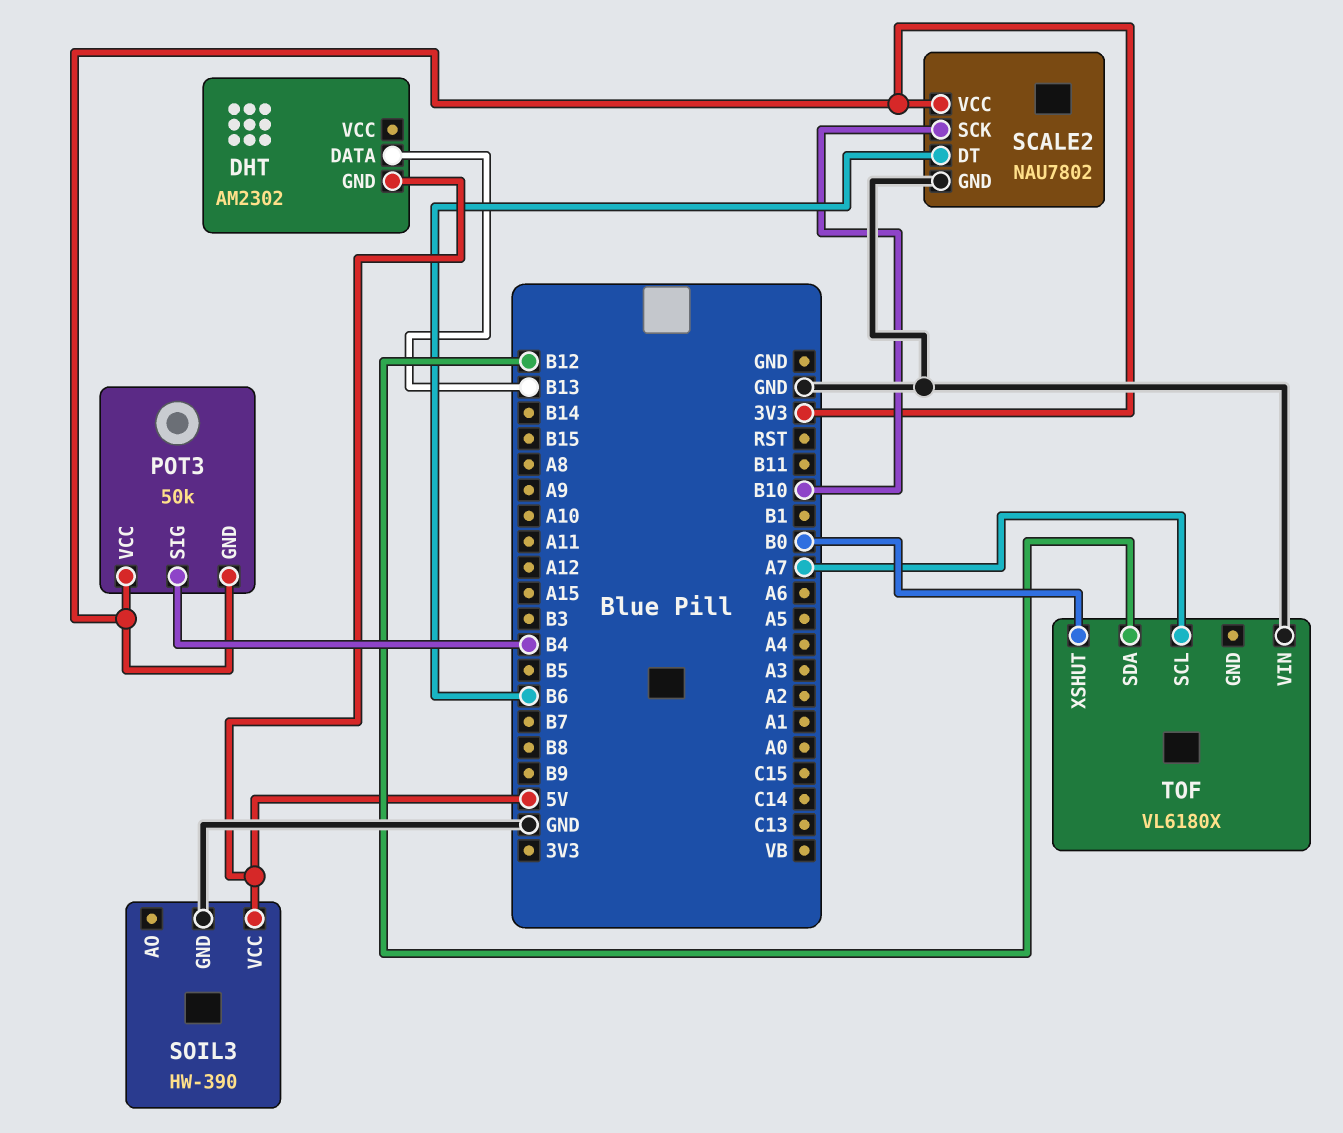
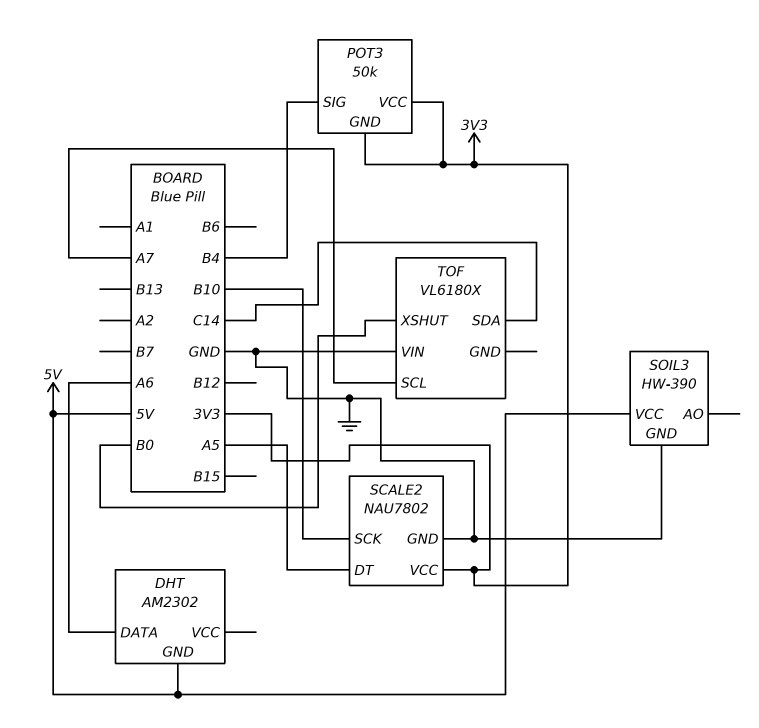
DHT pin DATA: B13 -> A6
SCALE2 pin DT: B6 -> A5
TOF pin SDA: B12 -> C14

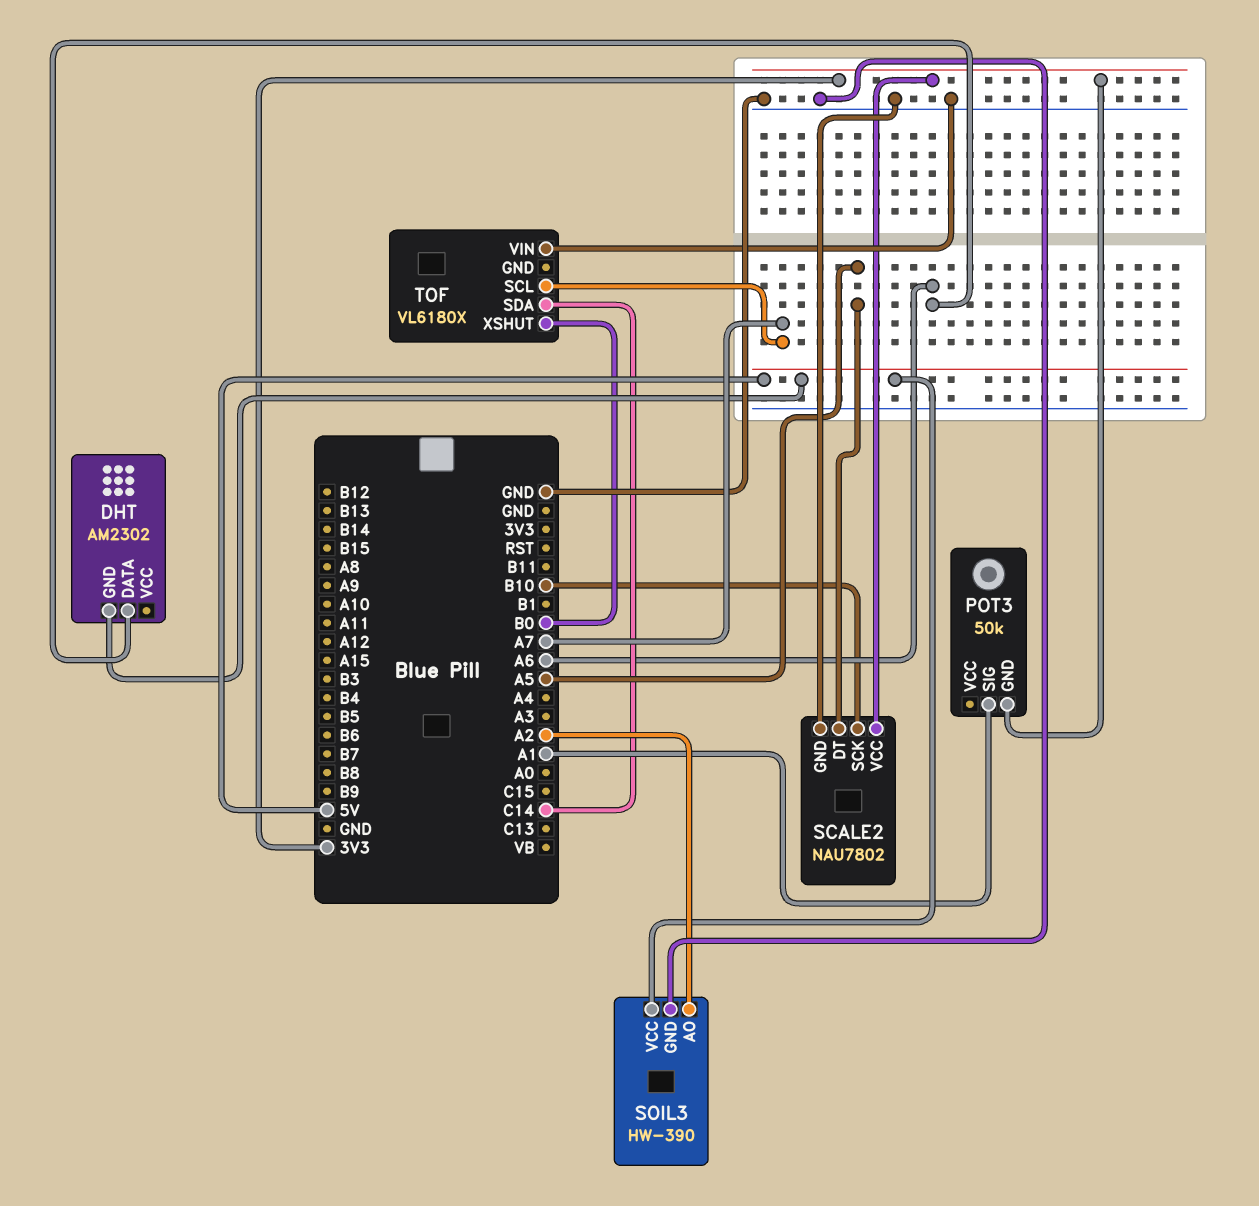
POT3 pin SIG: B4 -> A1
POT3 pin VCC: 3V3 -> none
SOIL3 pin AO: none -> A2

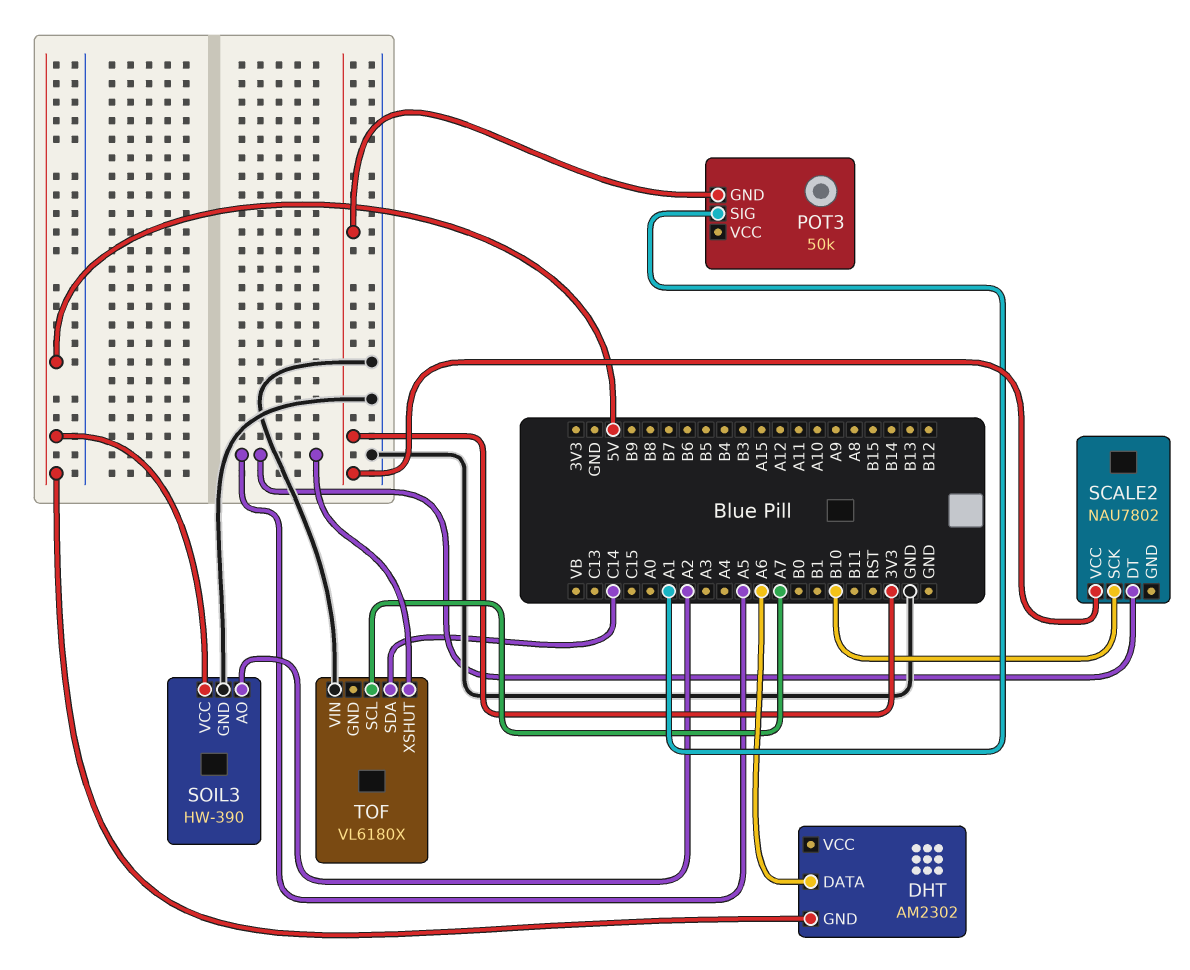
SCALE2 pin GND: GND -> none
TOF pin XSHUT: B0 -> A5

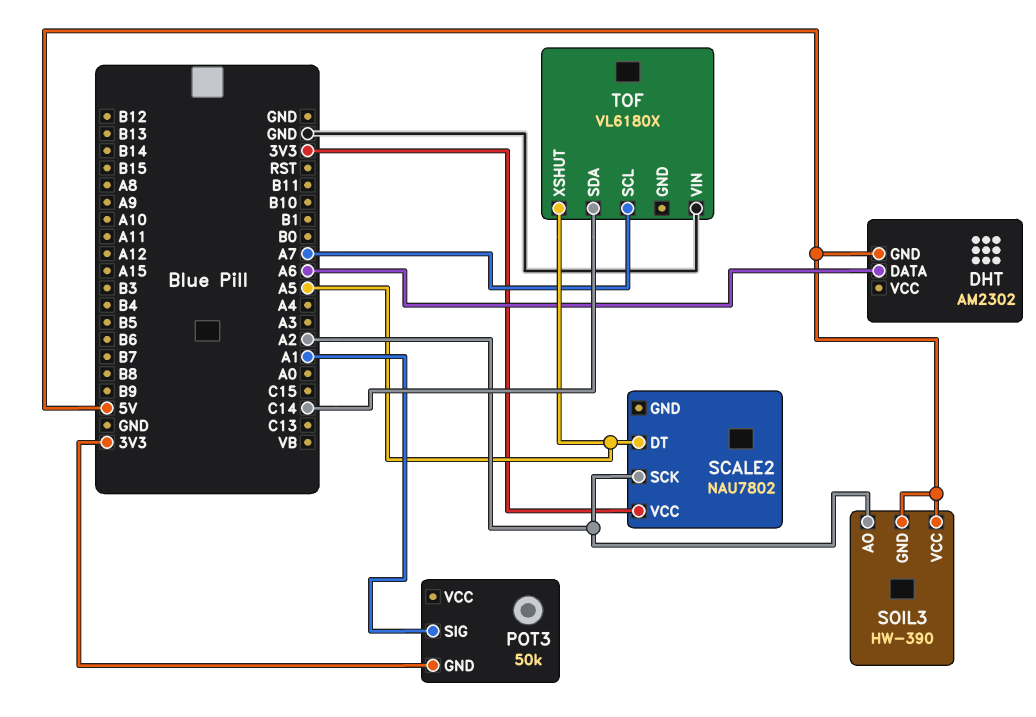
SCALE2 pin SCK: B10 -> A2
SOIL3 pin GND: GND -> 5V

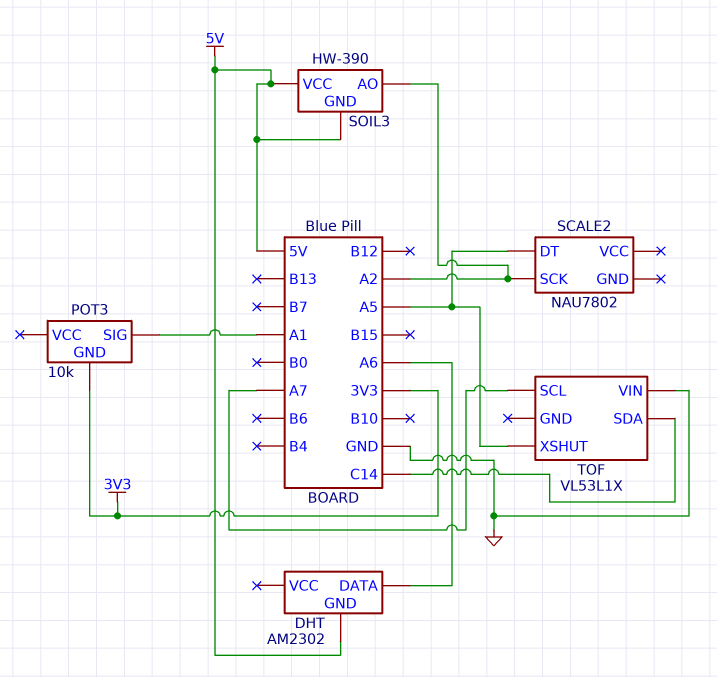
POT3: 50k -> 10k
SCALE2 pin VCC: 3V3 -> none
TOF: VL6180X -> VL53L1X

